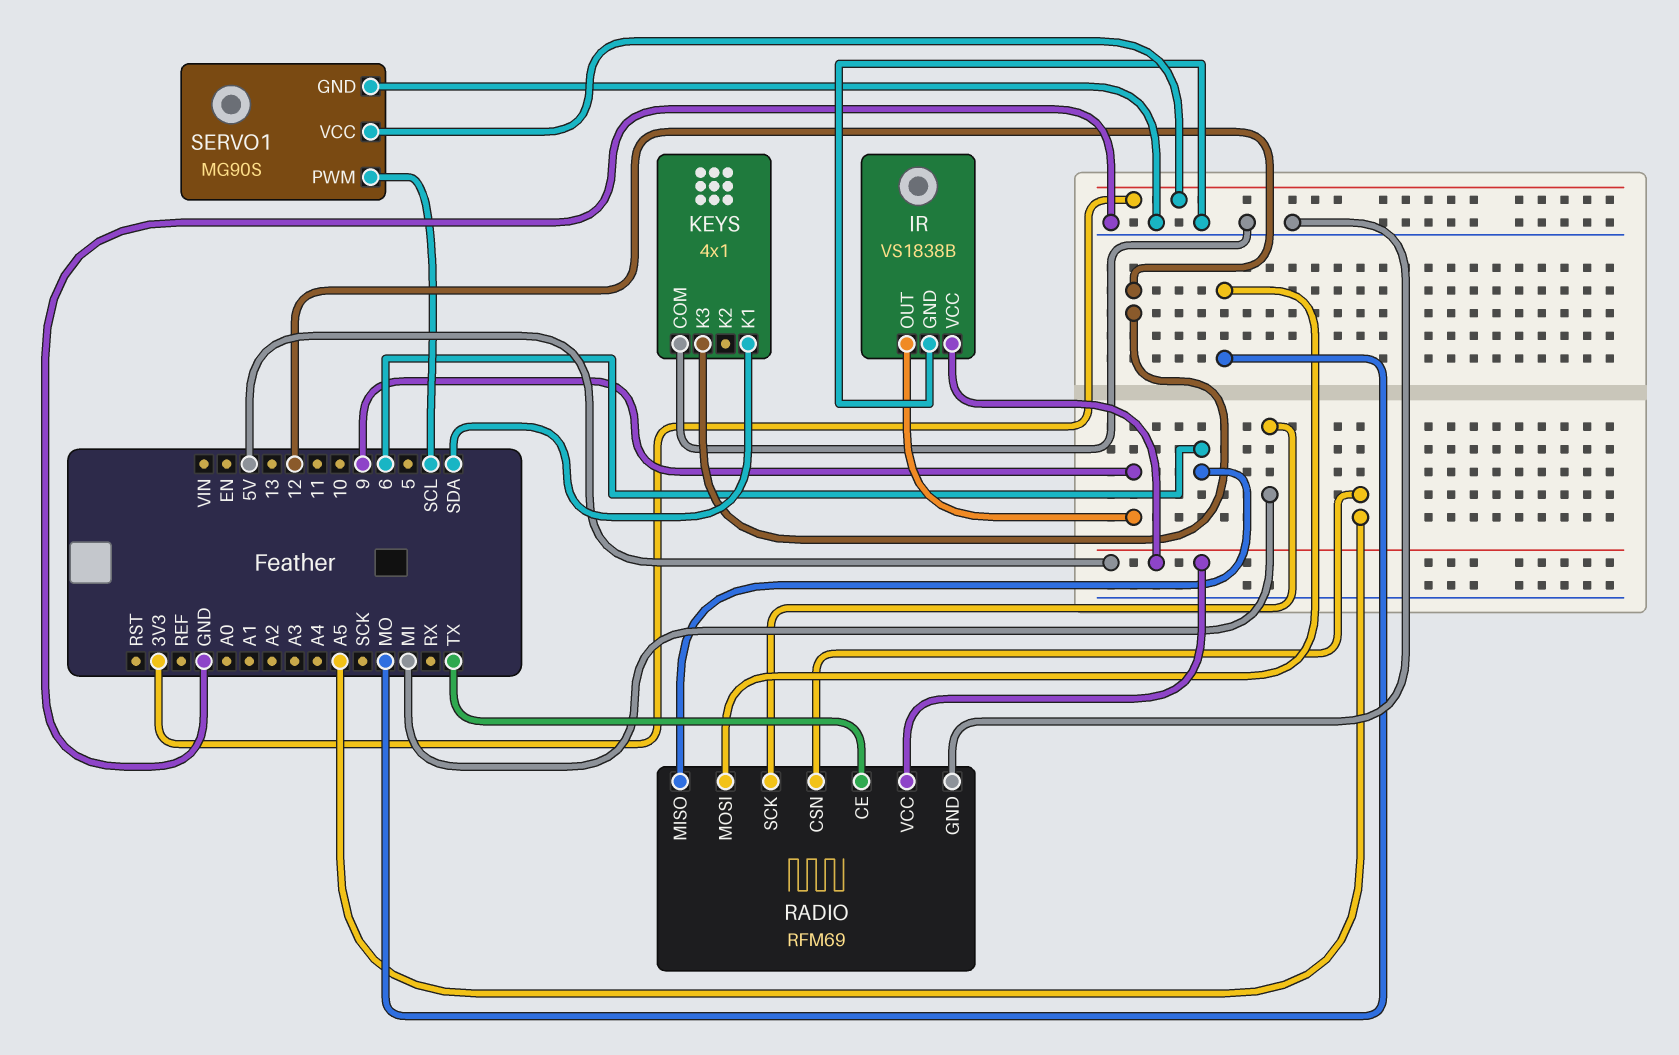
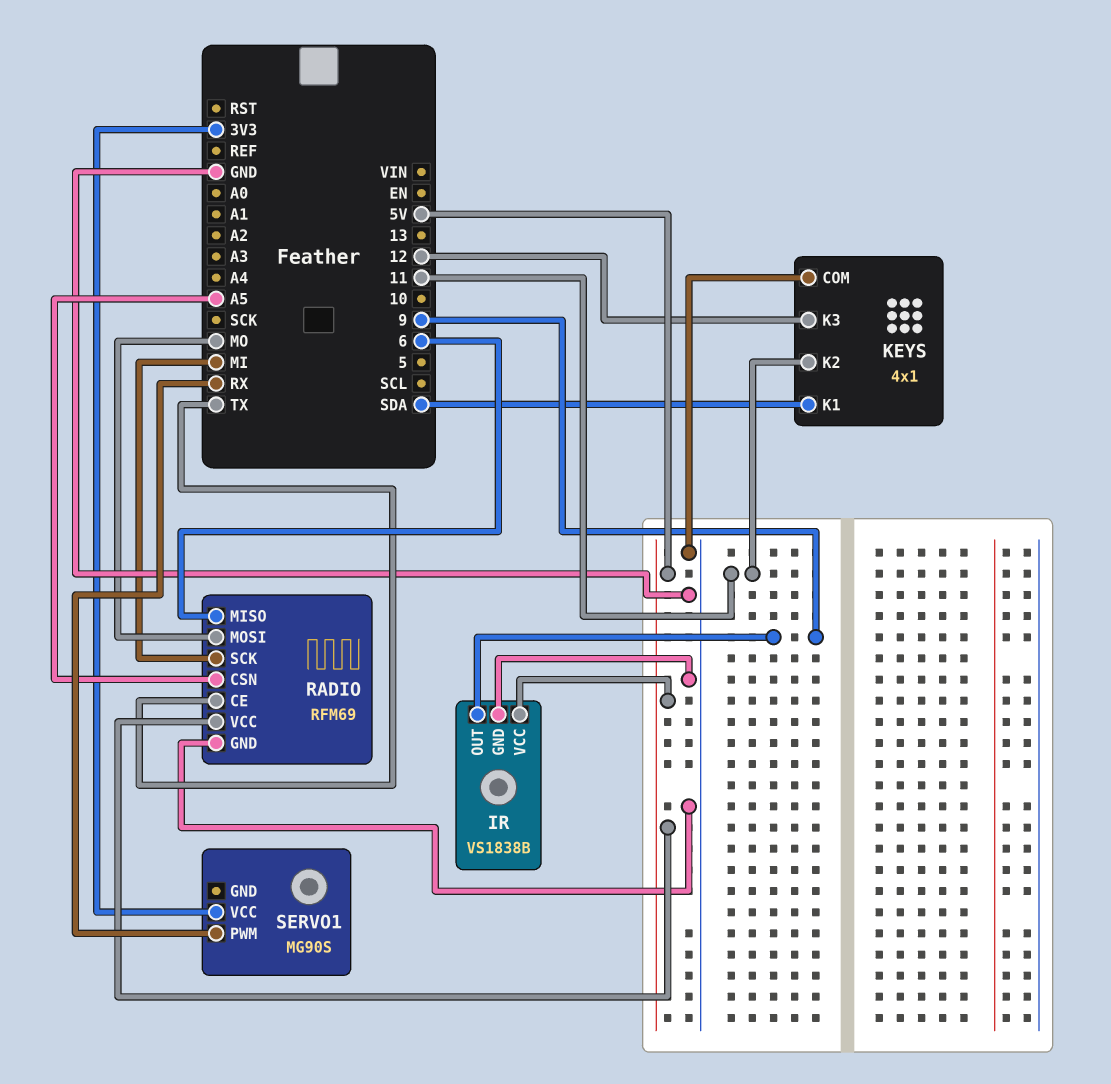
KEYS pin K2: none -> 11
SERVO1 pin GND: GND -> none
SERVO1 pin PWM: SCL -> RX

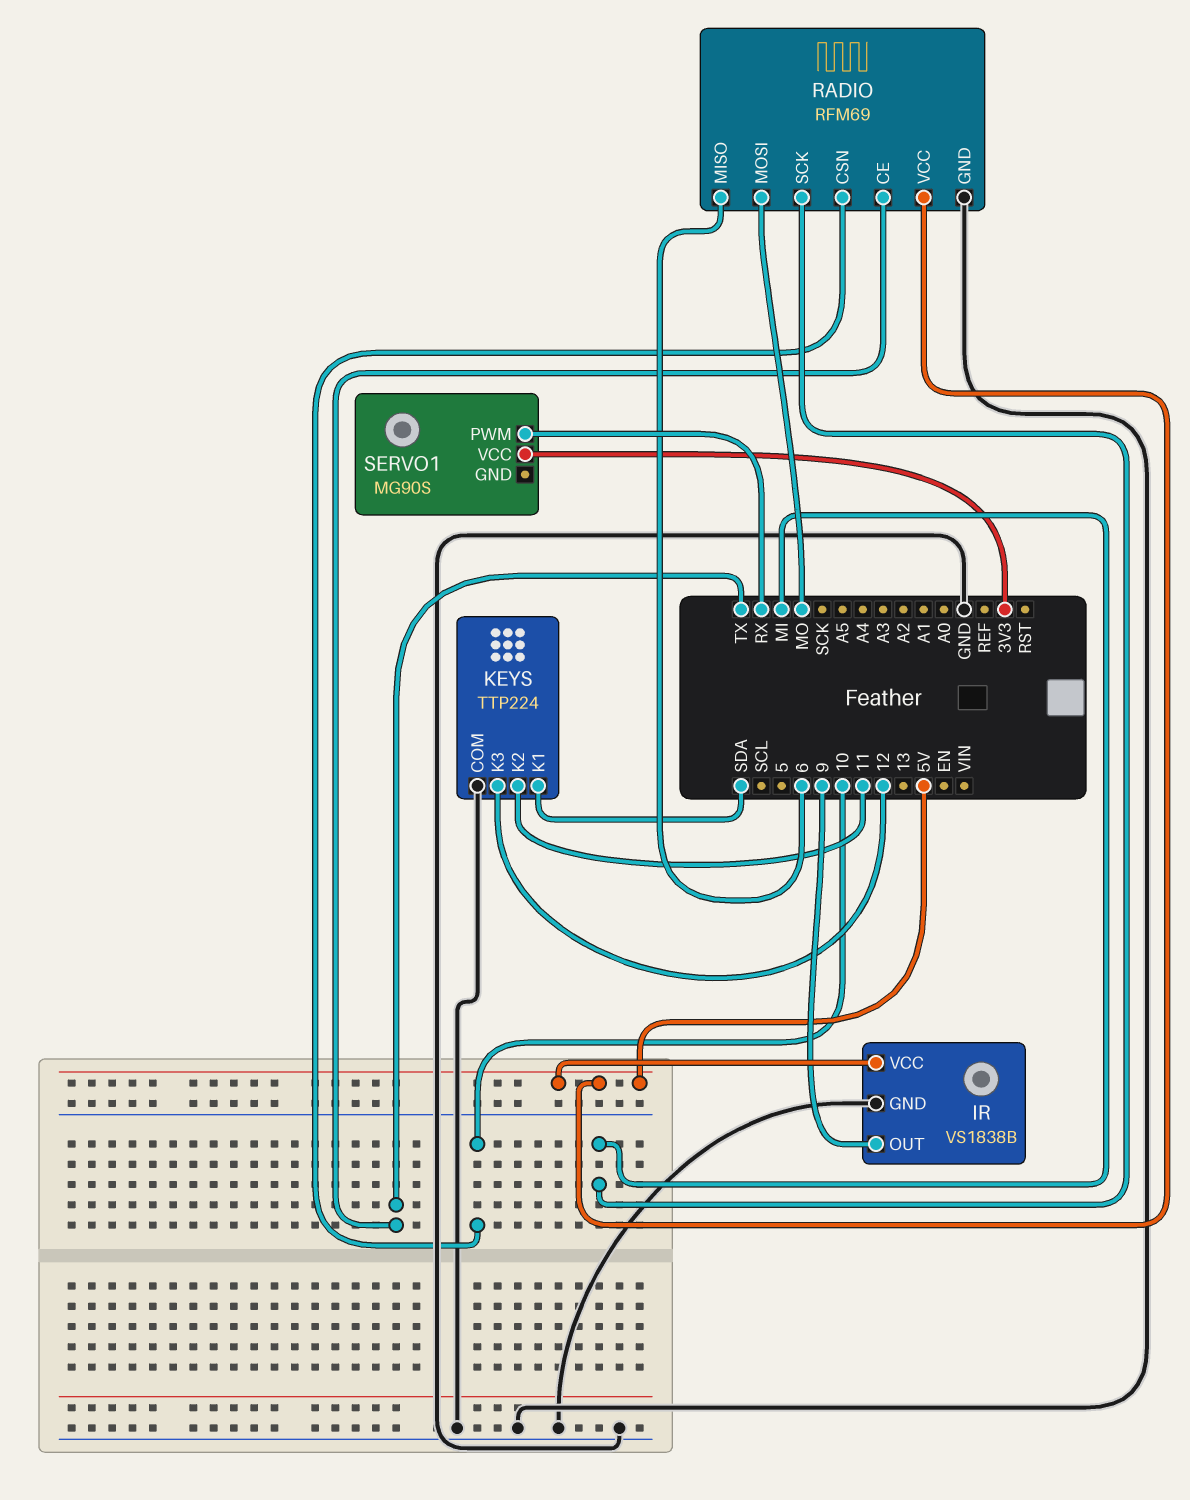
KEYS: 4x1 -> TTP224
RADIO pin CSN: A5 -> 10

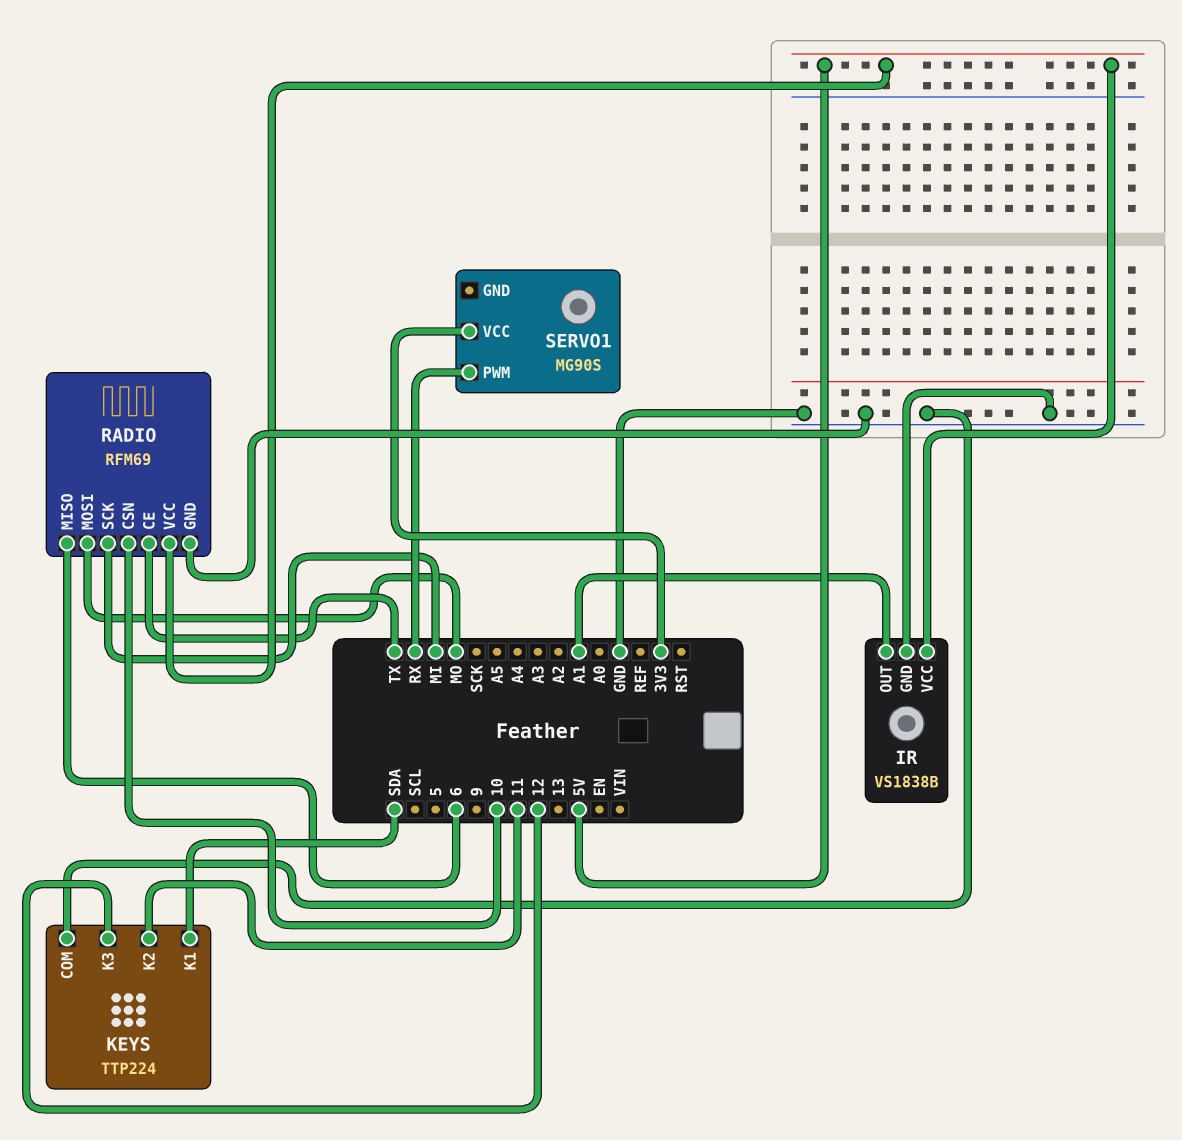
IR pin OUT: 9 -> A1

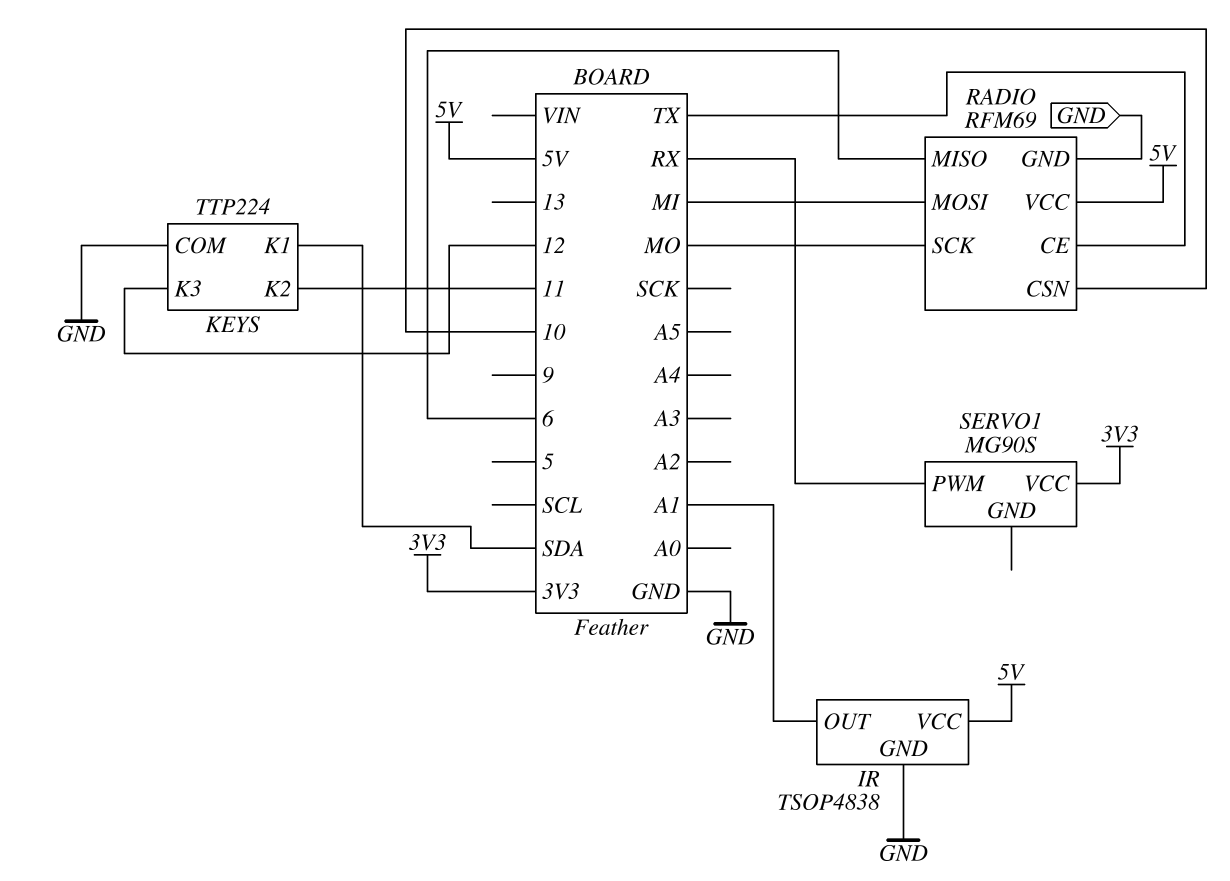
IR: VS1838B -> TSOP4838
RADIO pin MOSI: MO -> MI
RADIO pin SCK: MI -> MO

